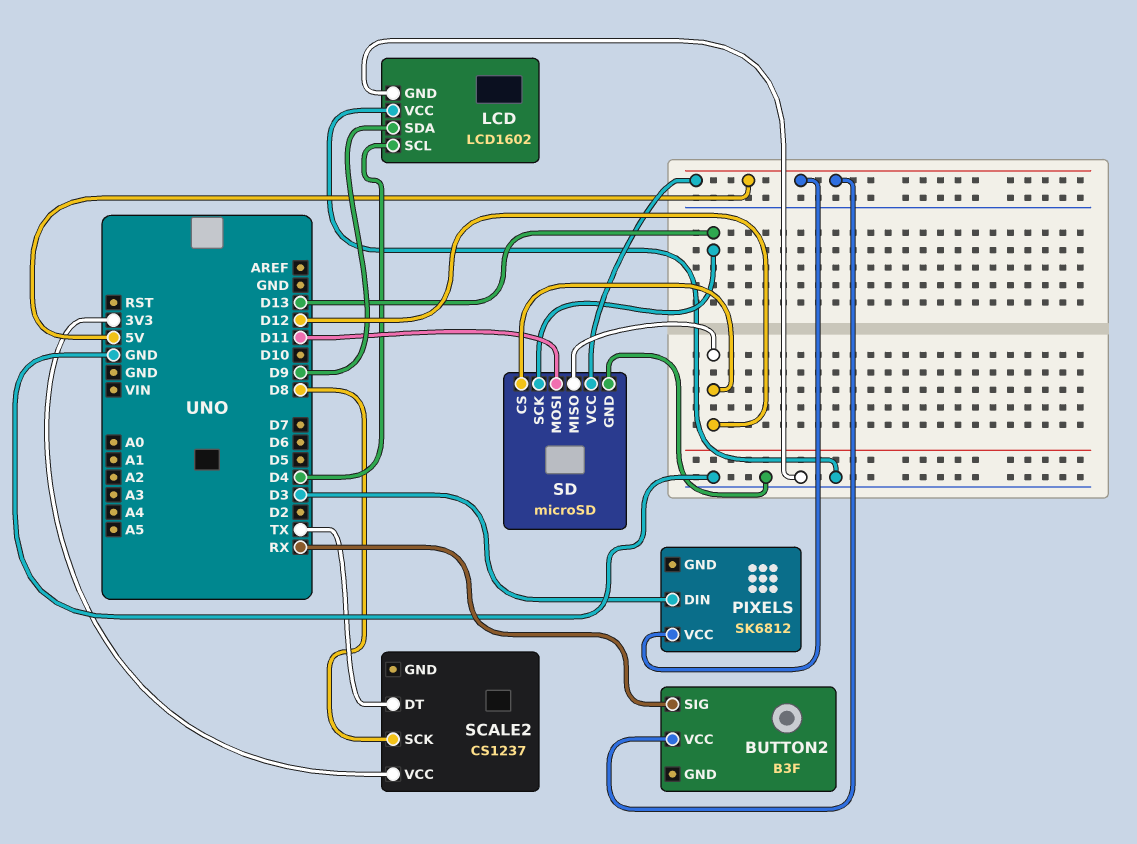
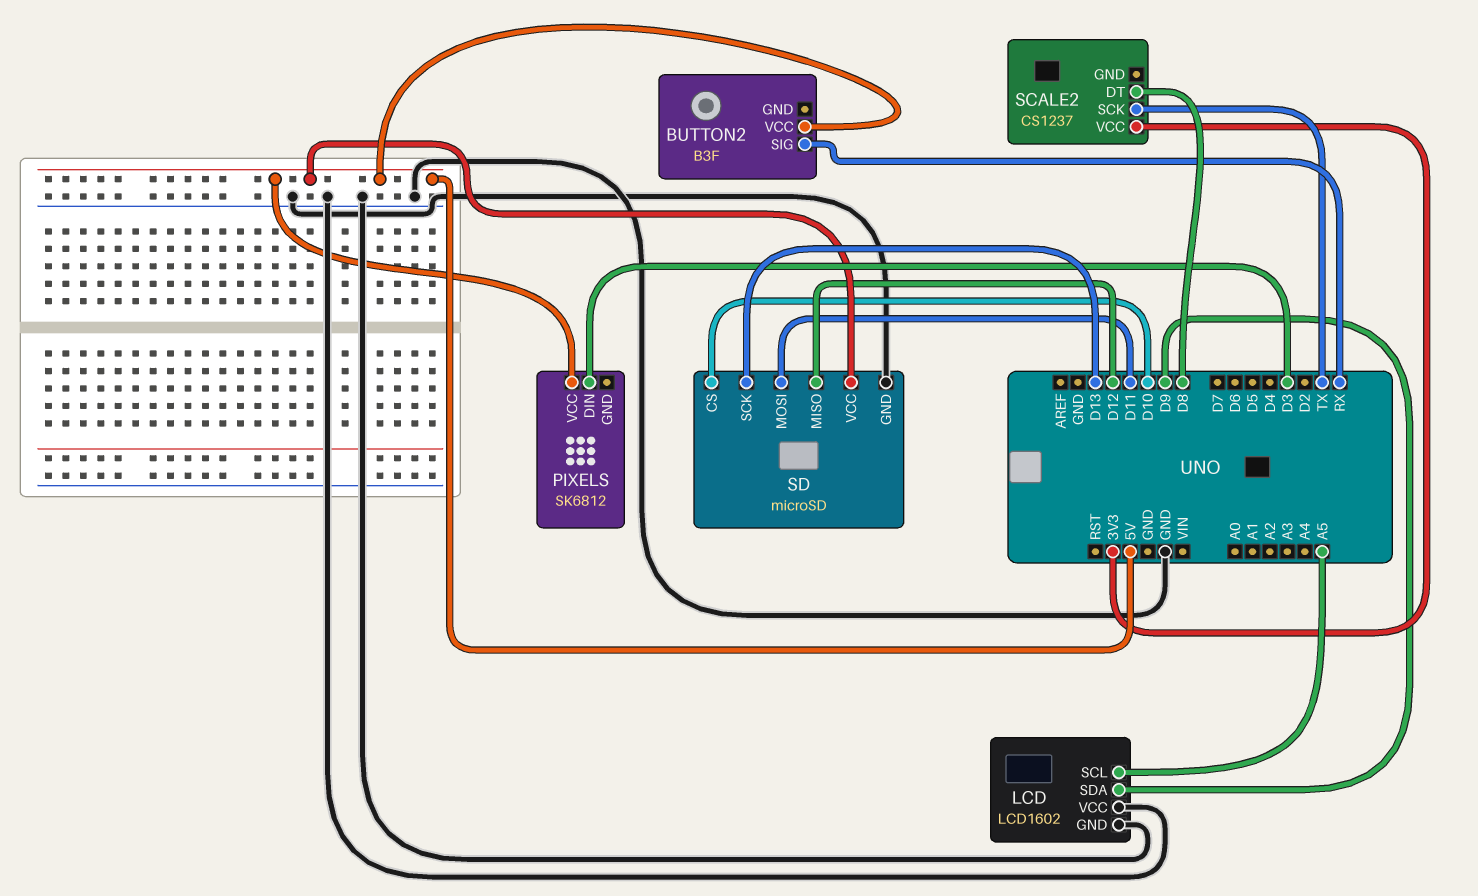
LCD pin SCL: D4 -> A5
SCALE2 pin DT: TX -> D8
SCALE2 pin SCK: D8 -> TX
SD pin CS: D12 -> D10

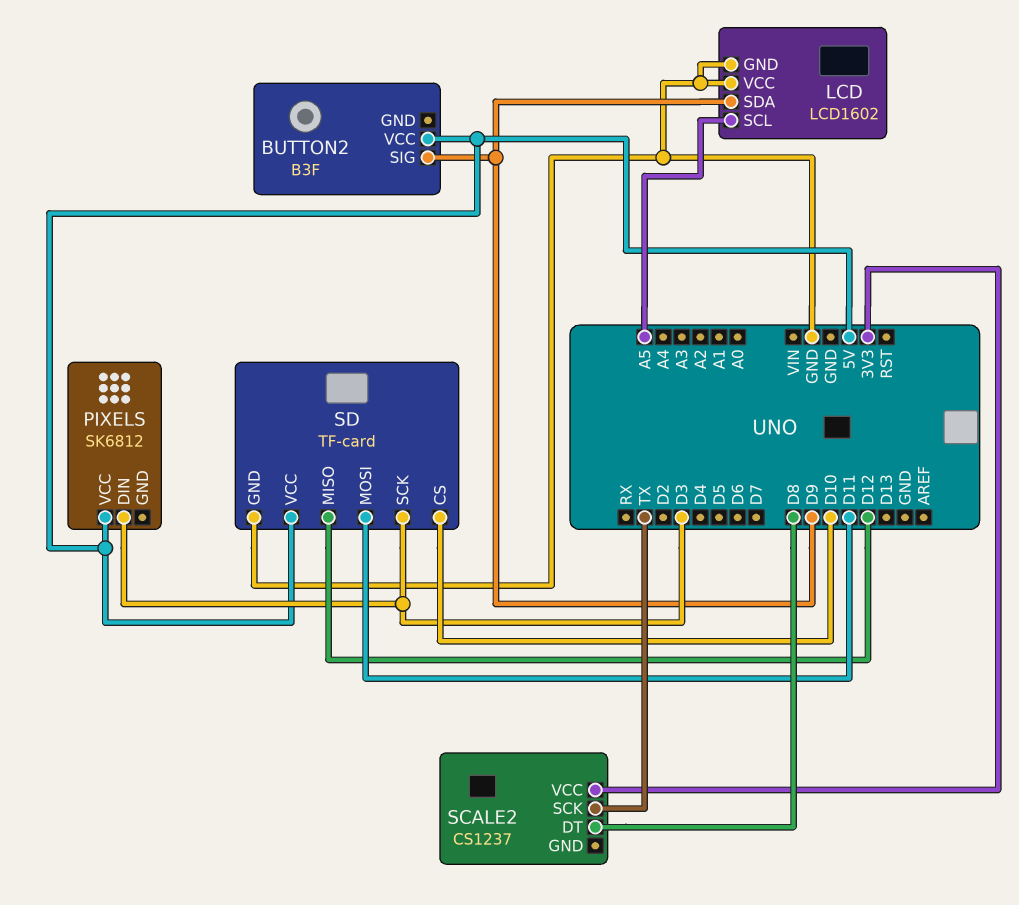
BUTTON2 pin SIG: RX -> D9
SD: microSD -> TF-card
SD pin SCK: D13 -> D3

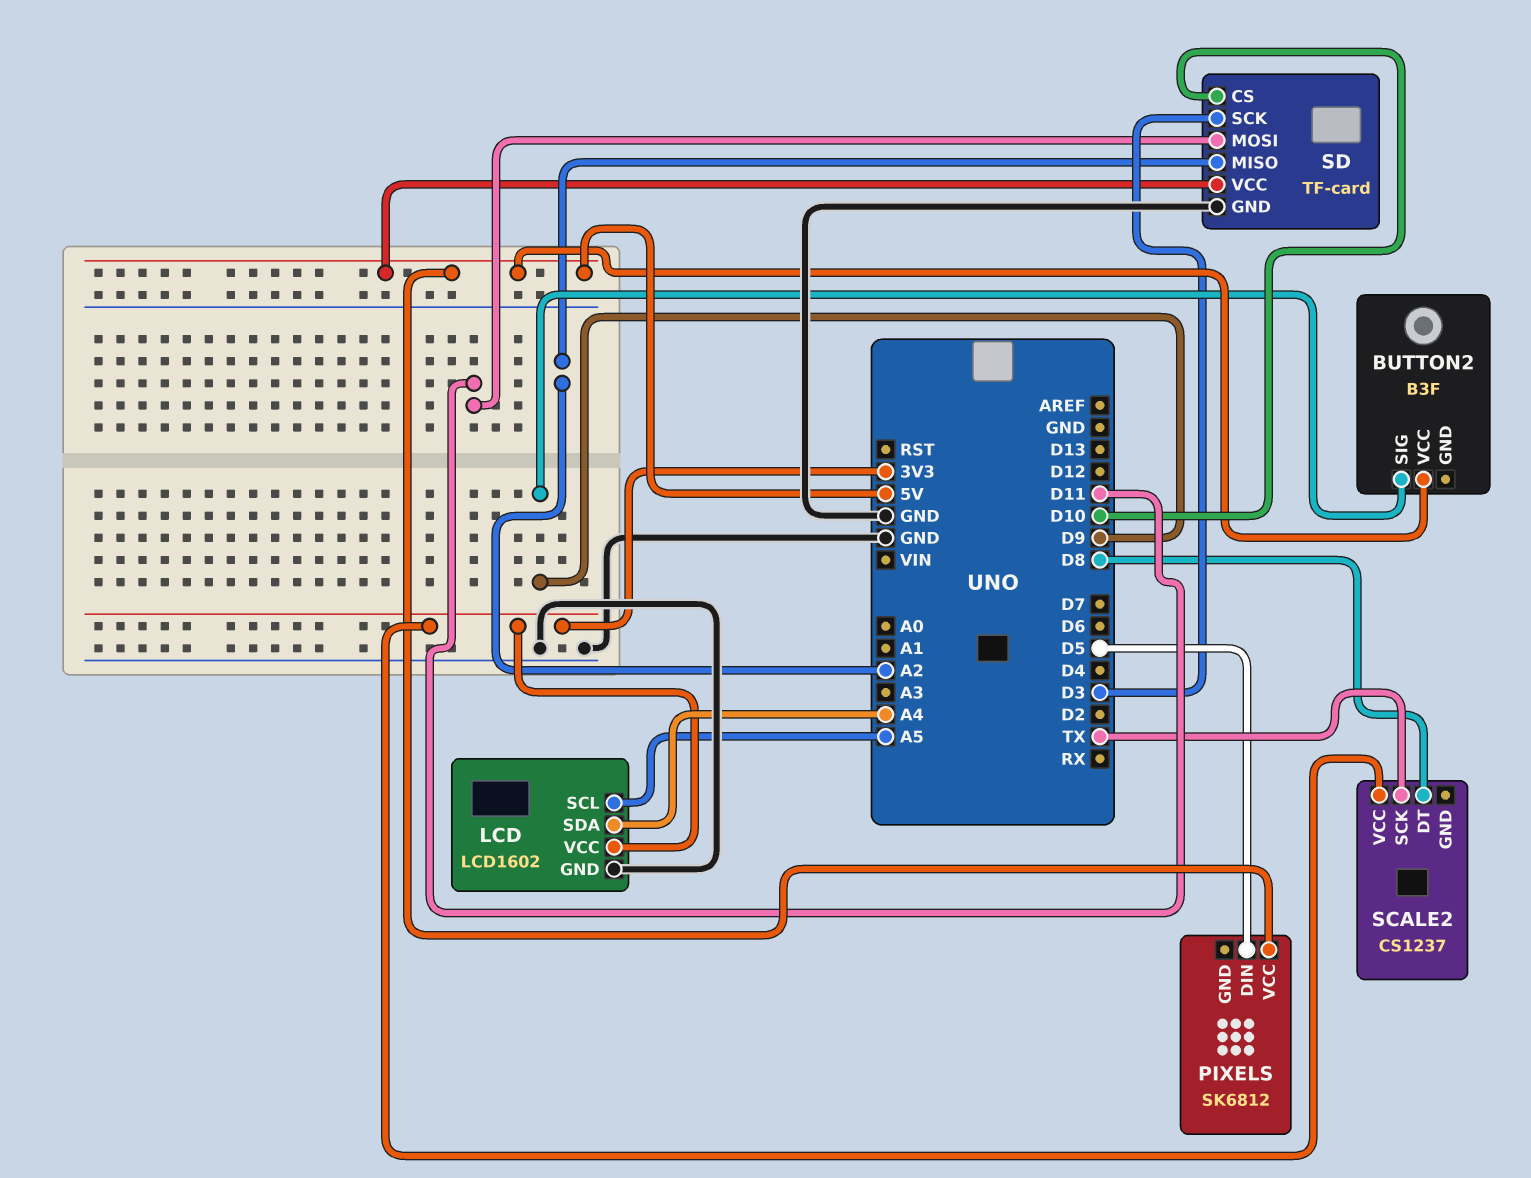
LCD pin SDA: D9 -> A4
LCD pin VCC: GND -> 3V3
PIXELS pin DIN: D3 -> D5
SD pin MISO: D12 -> A2

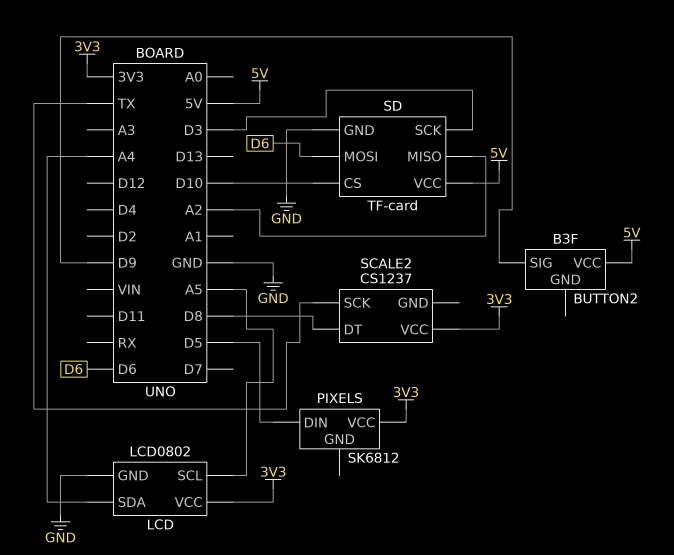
LCD: LCD1602 -> LCD0802
PIXELS pin VCC: 5V -> 3V3
SD pin MOSI: D11 -> D6

